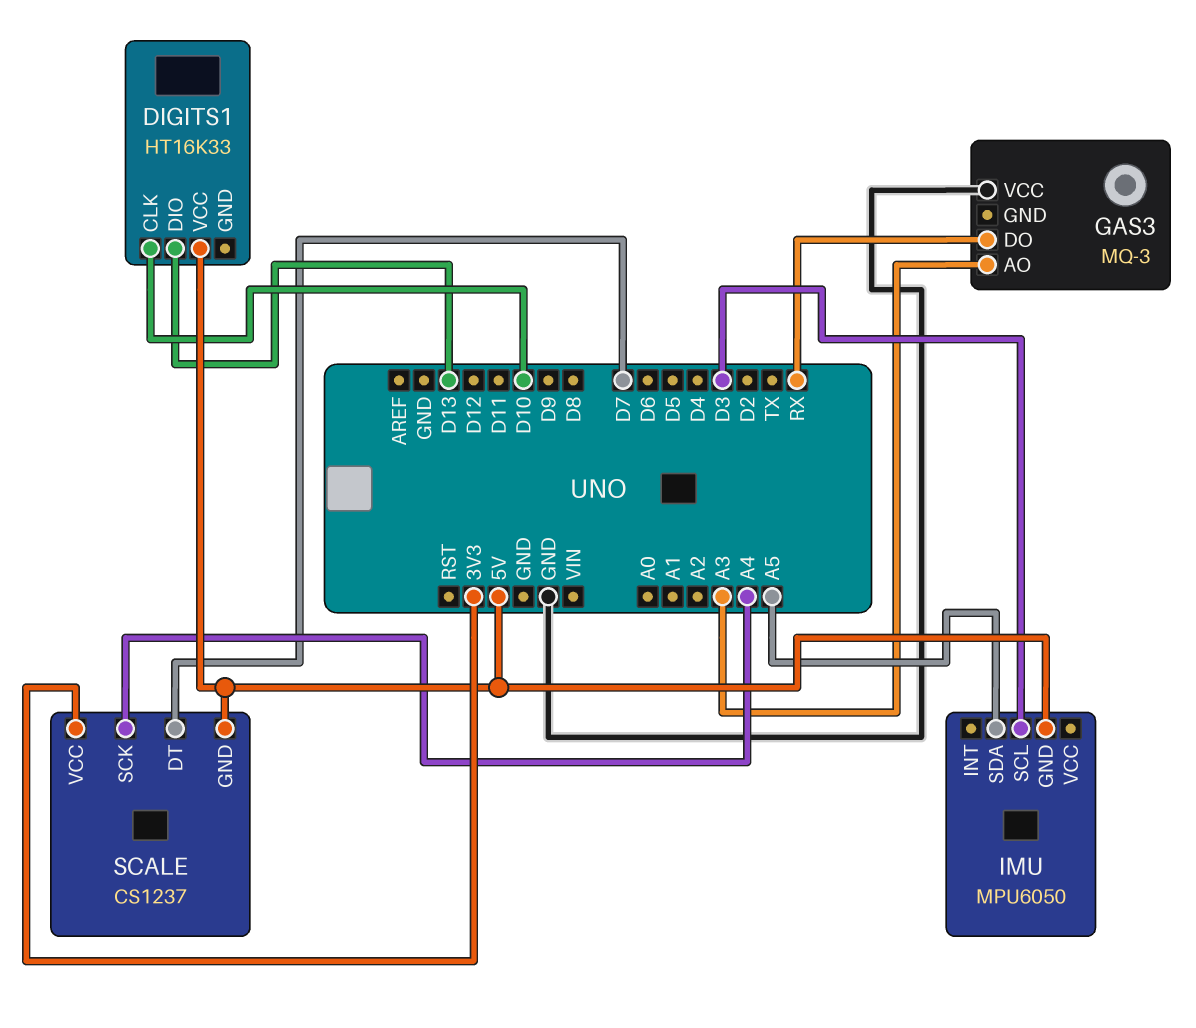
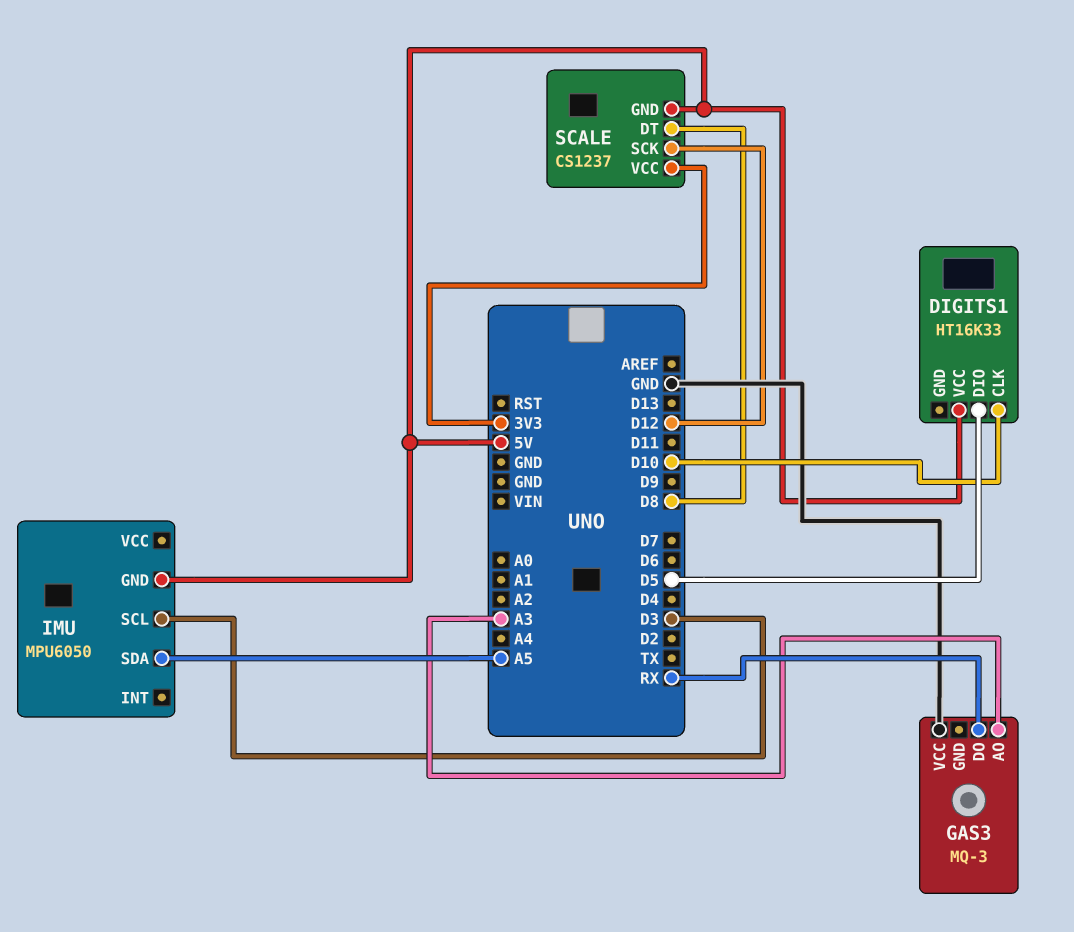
DIGITS1 pin DIO: D13 -> D5
SCALE pin DT: D7 -> D8
SCALE pin SCK: A4 -> D12

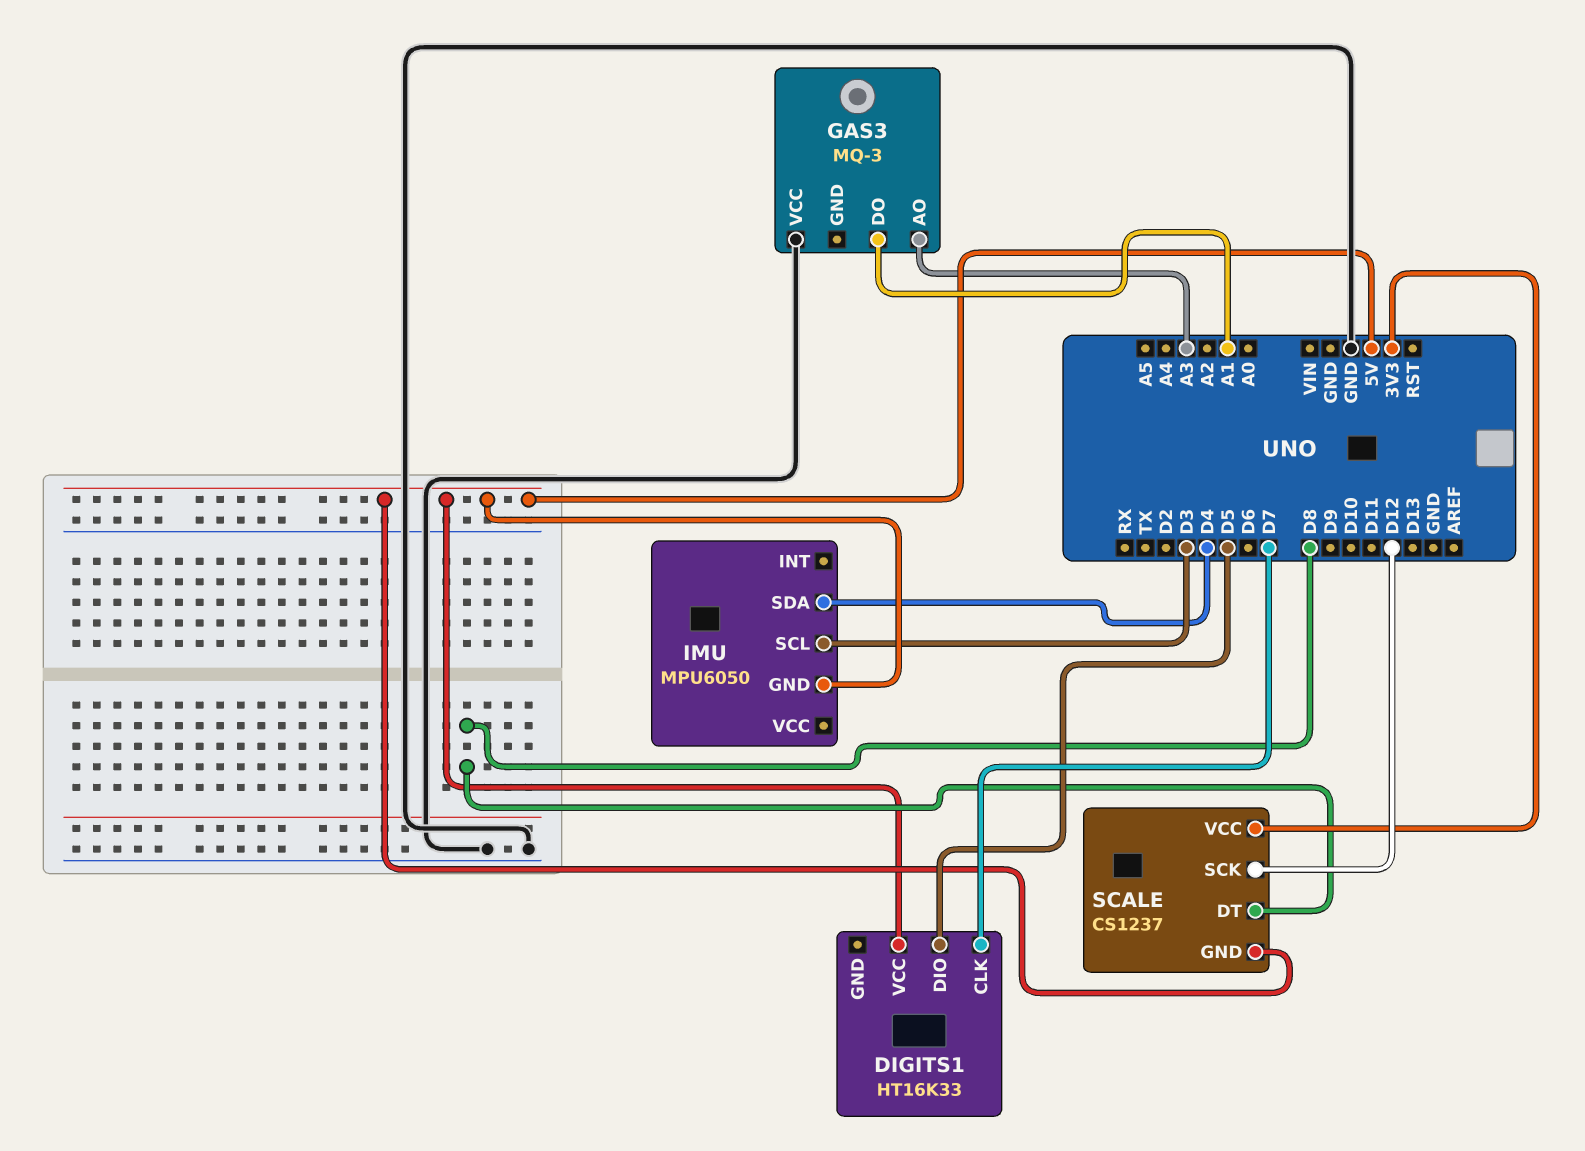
DIGITS1 pin CLK: D10 -> D7
GAS3 pin DO: RX -> A1
IMU pin SDA: A5 -> D4

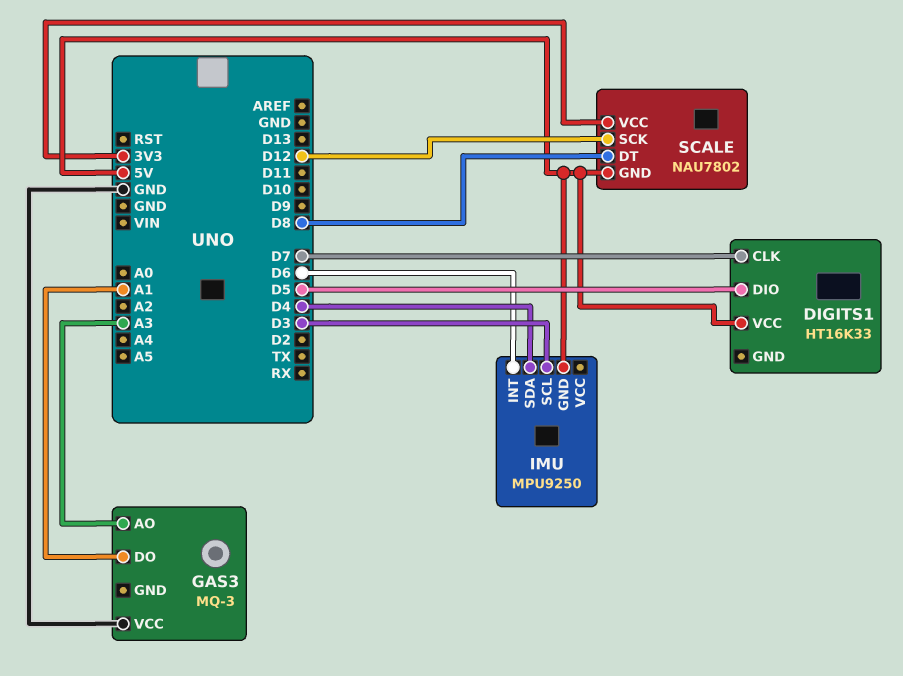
IMU: MPU6050 -> MPU9250
IMU pin INT: none -> D6
SCALE: CS1237 -> NAU7802

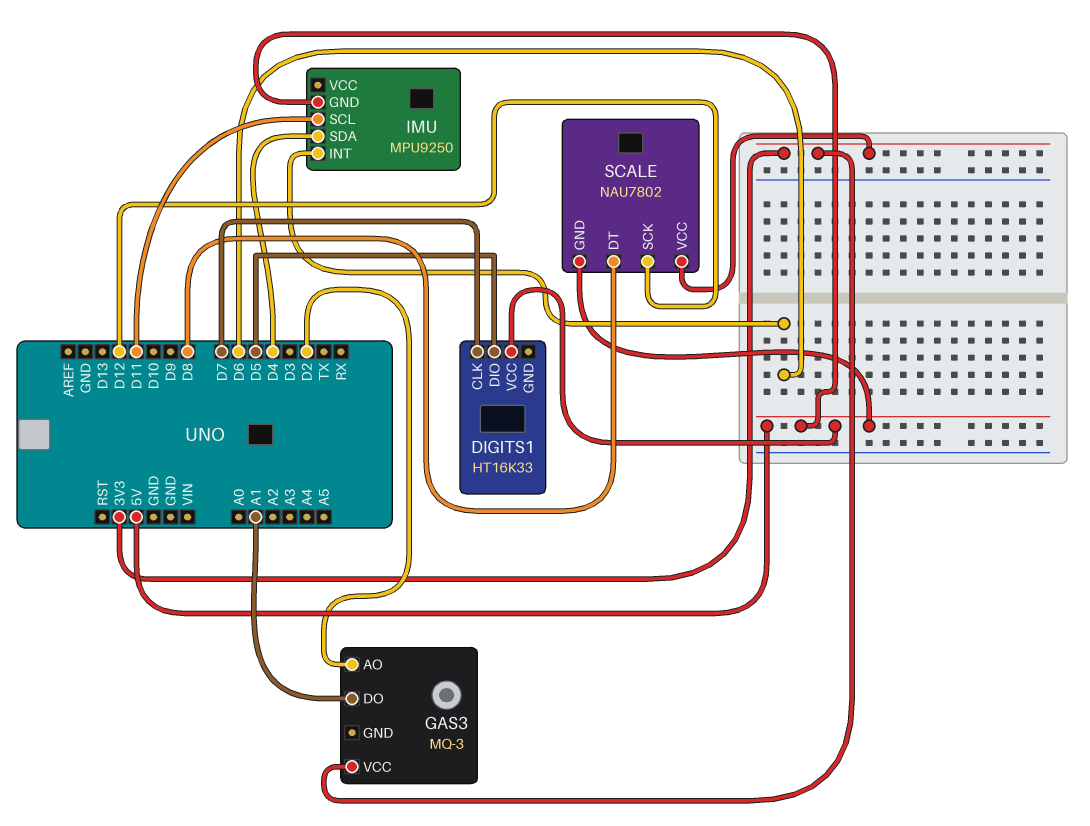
GAS3 pin AO: A3 -> D2
GAS3 pin VCC: GND -> 3V3
IMU pin SCL: D3 -> D11

